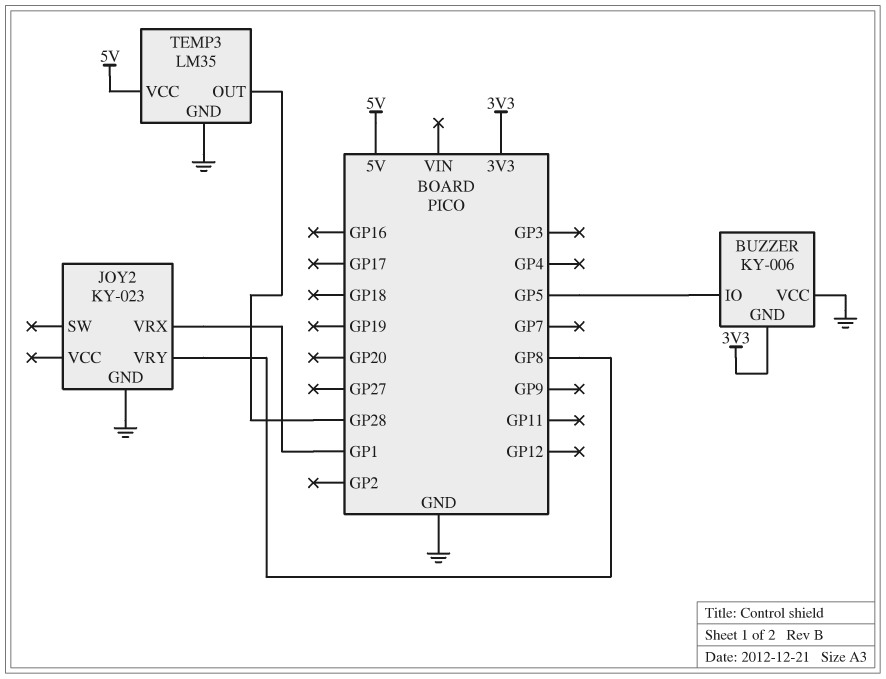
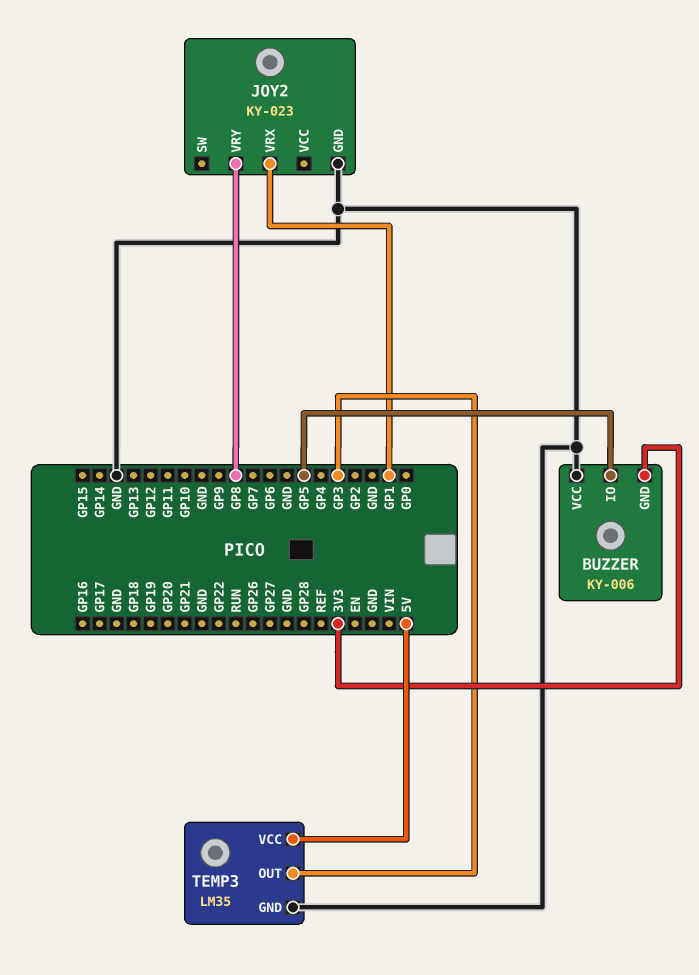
TEMP3 pin OUT: GP28 -> GP3

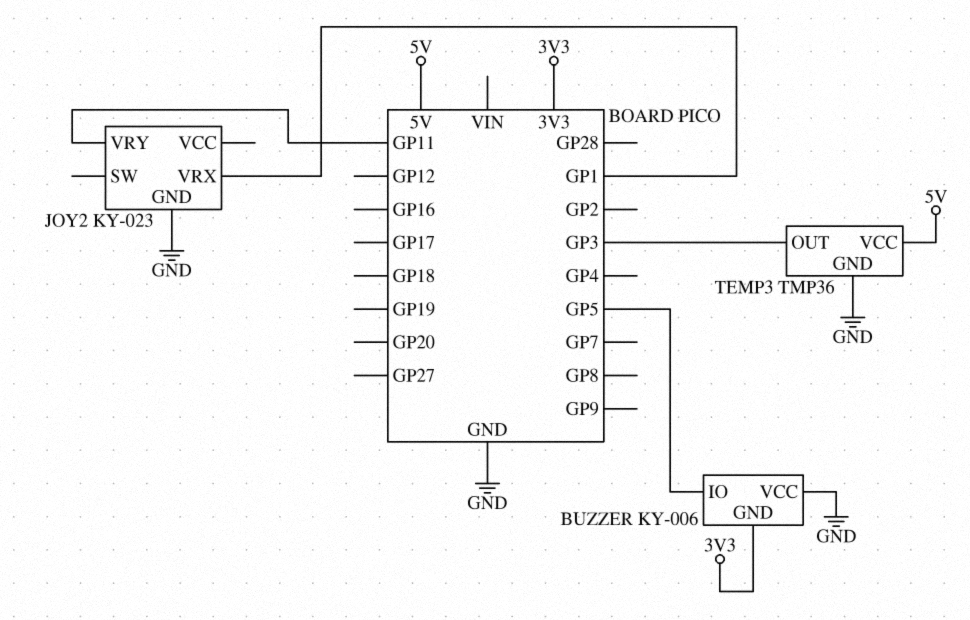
JOY2 pin VRY: GP8 -> GP11
TEMP3: LM35 -> TMP36

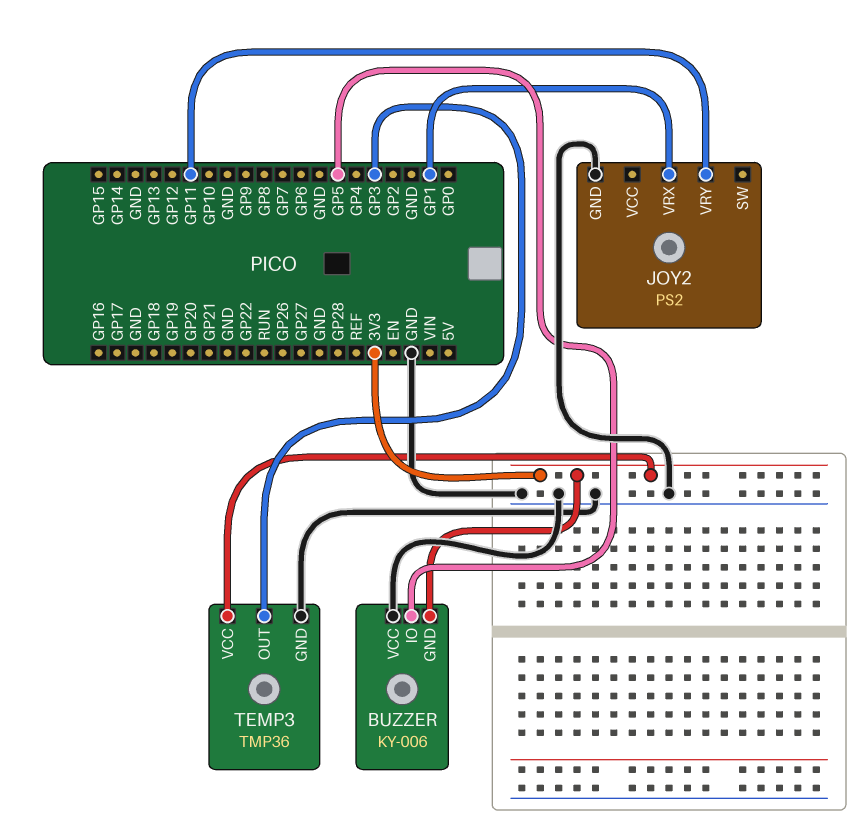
JOY2: KY-023 -> PS2
TEMP3 pin VCC: 5V -> 3V3

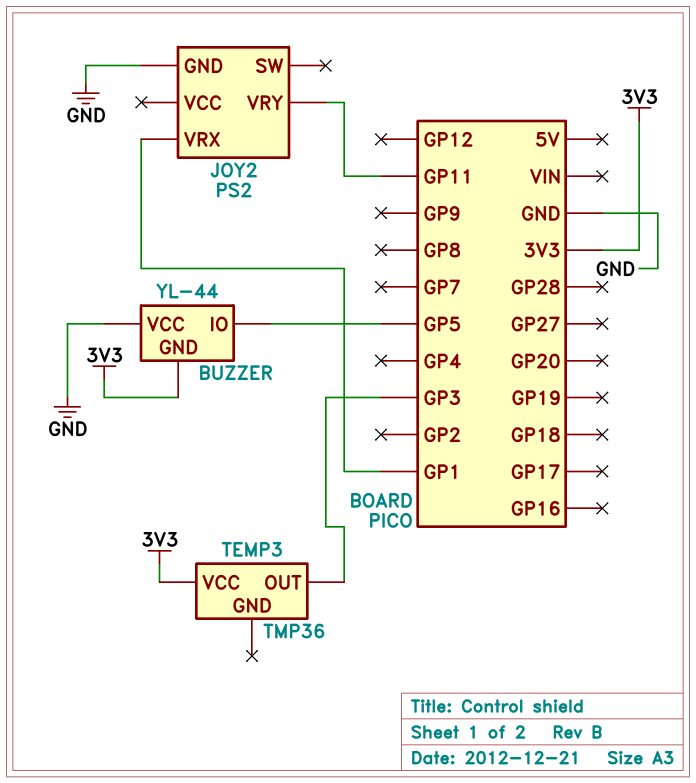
BUZZER: KY-006 -> YL-44
TEMP3 pin GND: GND -> none

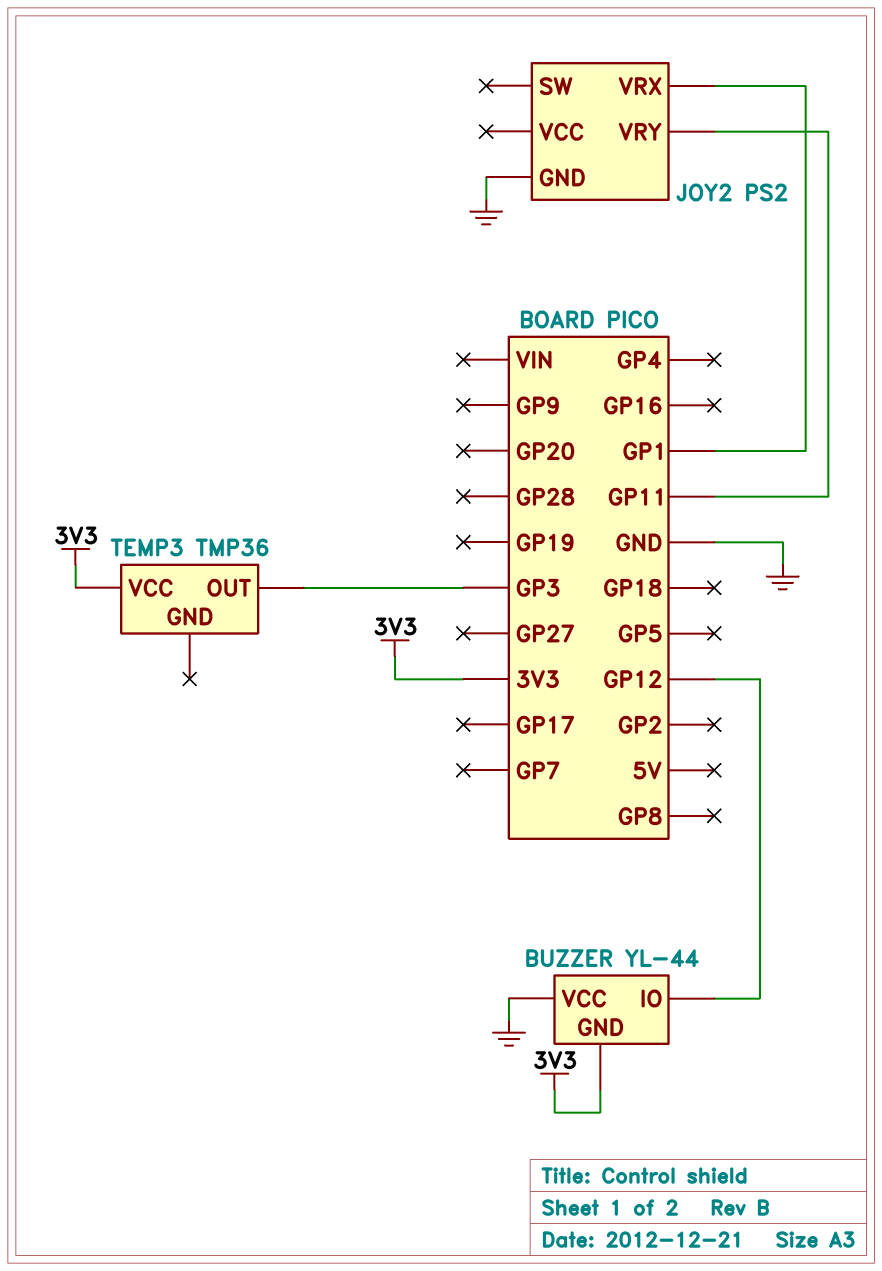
BUZZER pin IO: GP5 -> GP12

